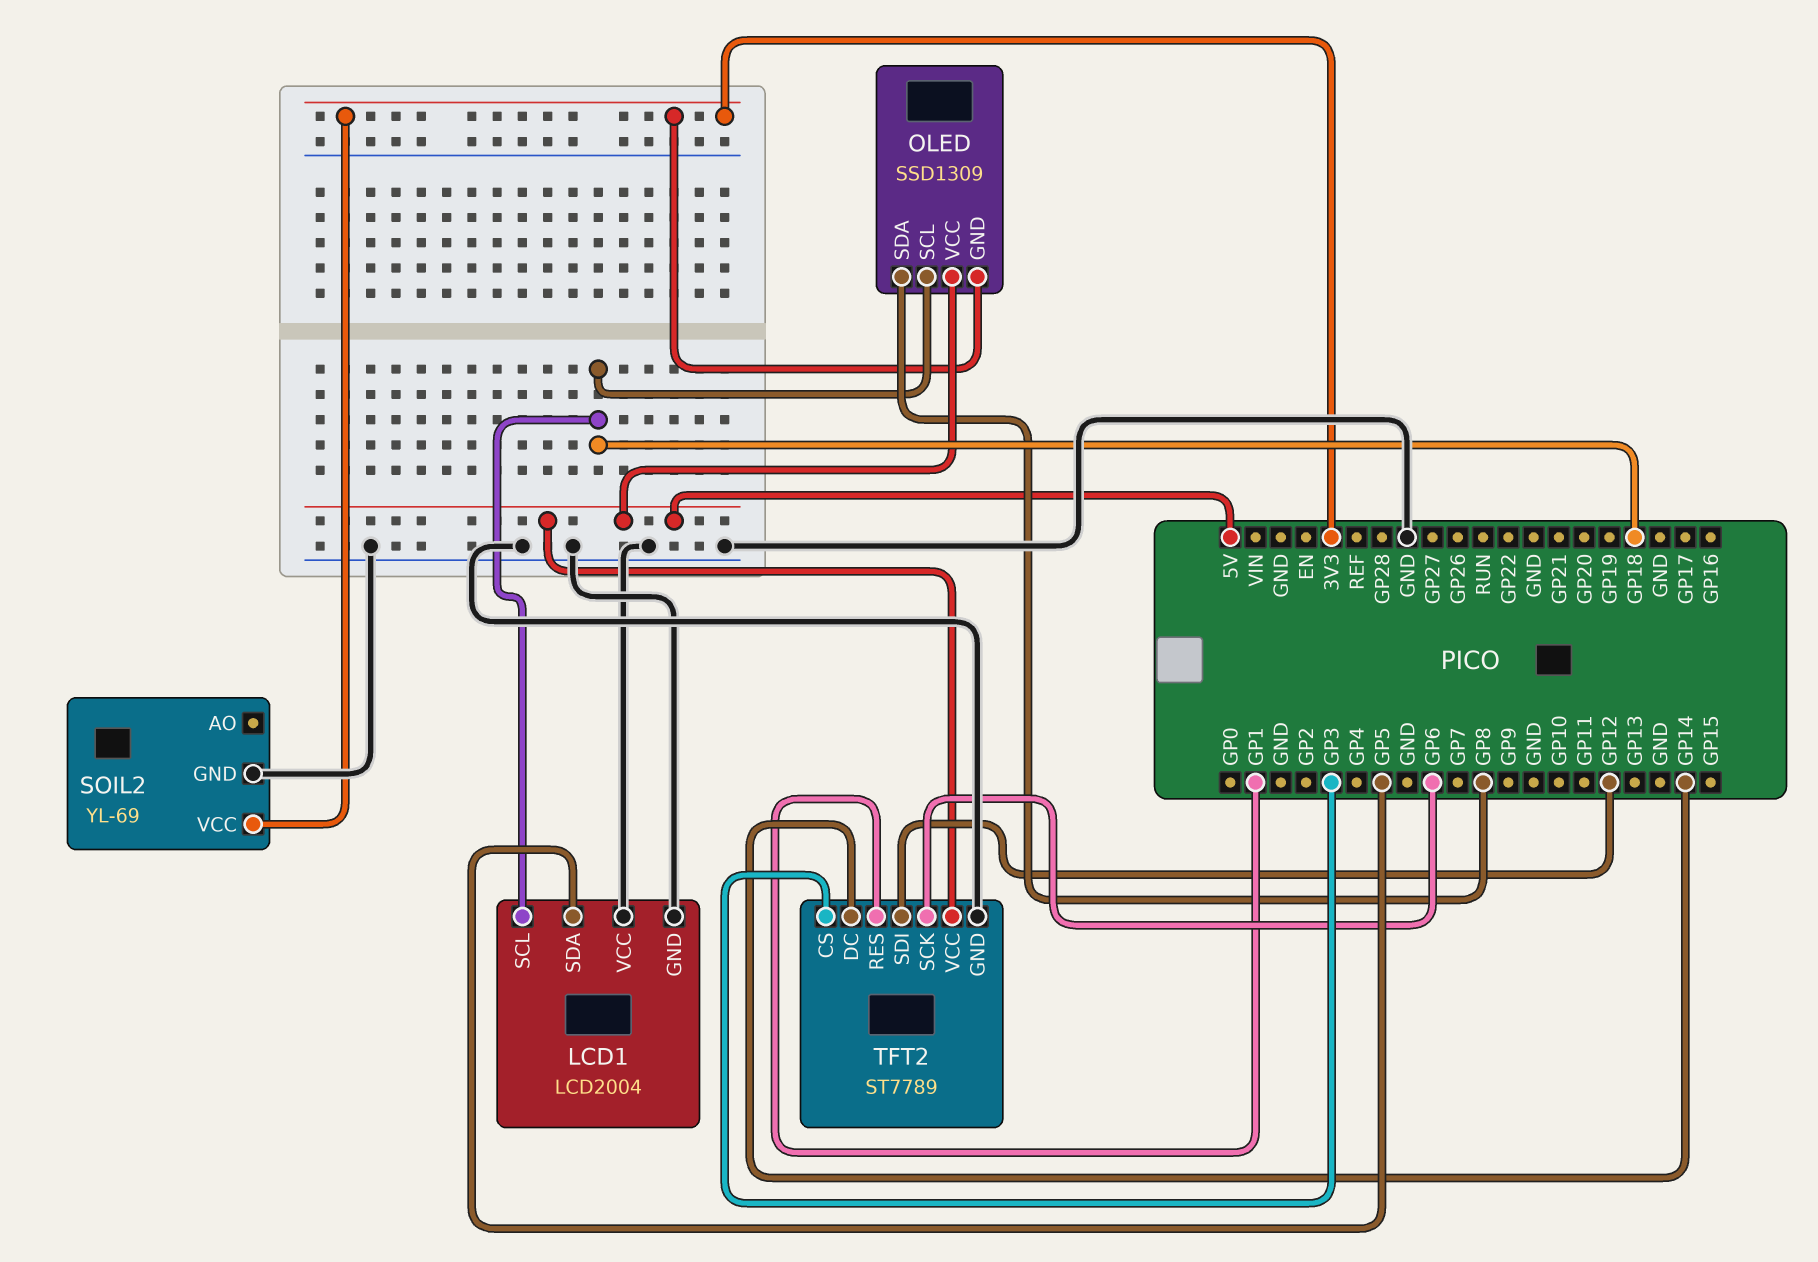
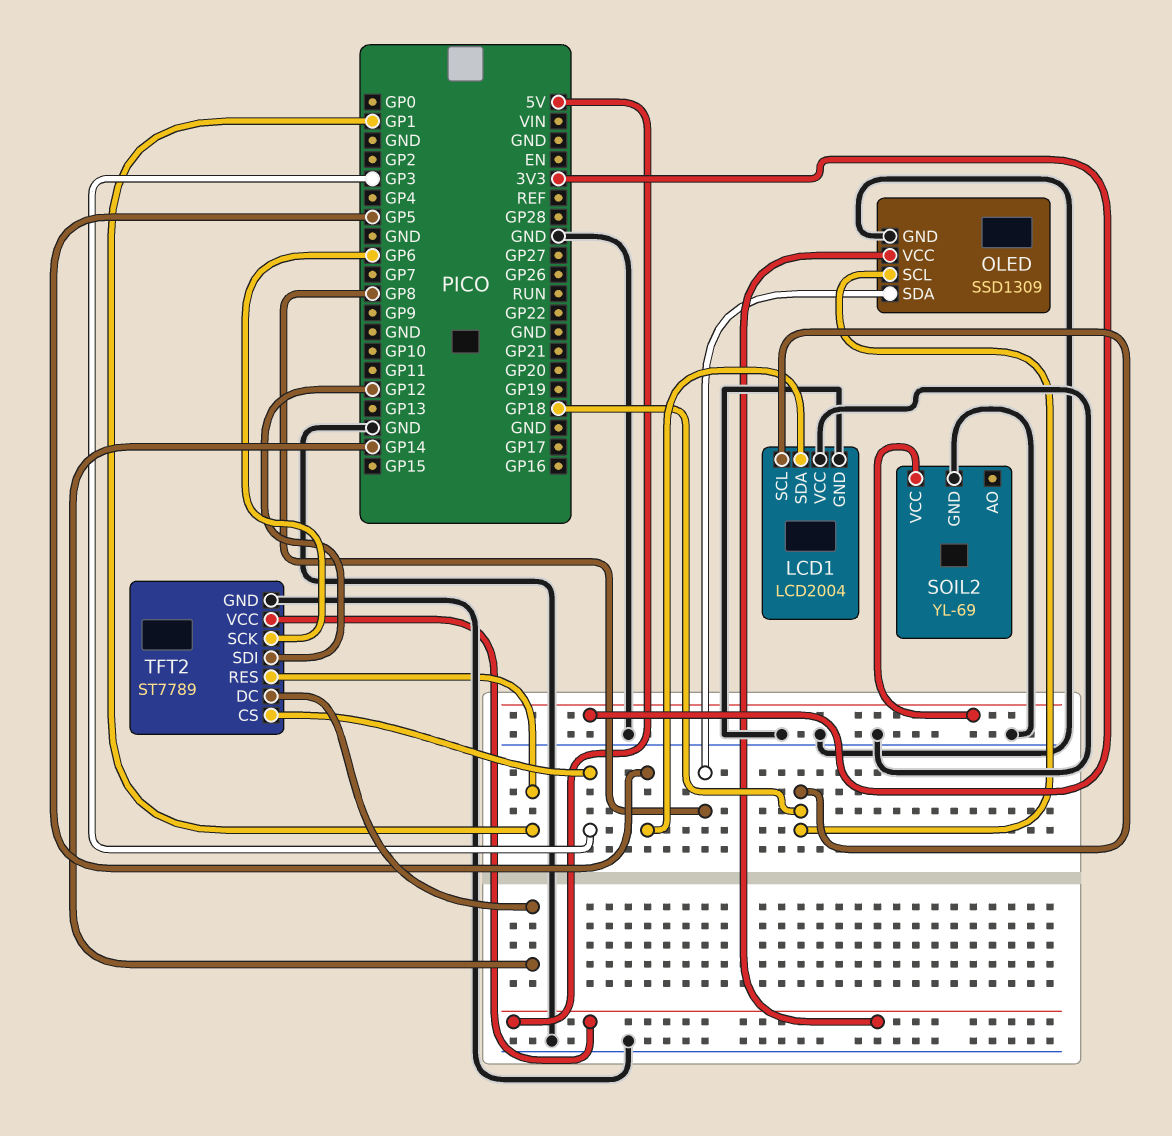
OLED pin GND: 3V3 -> GND

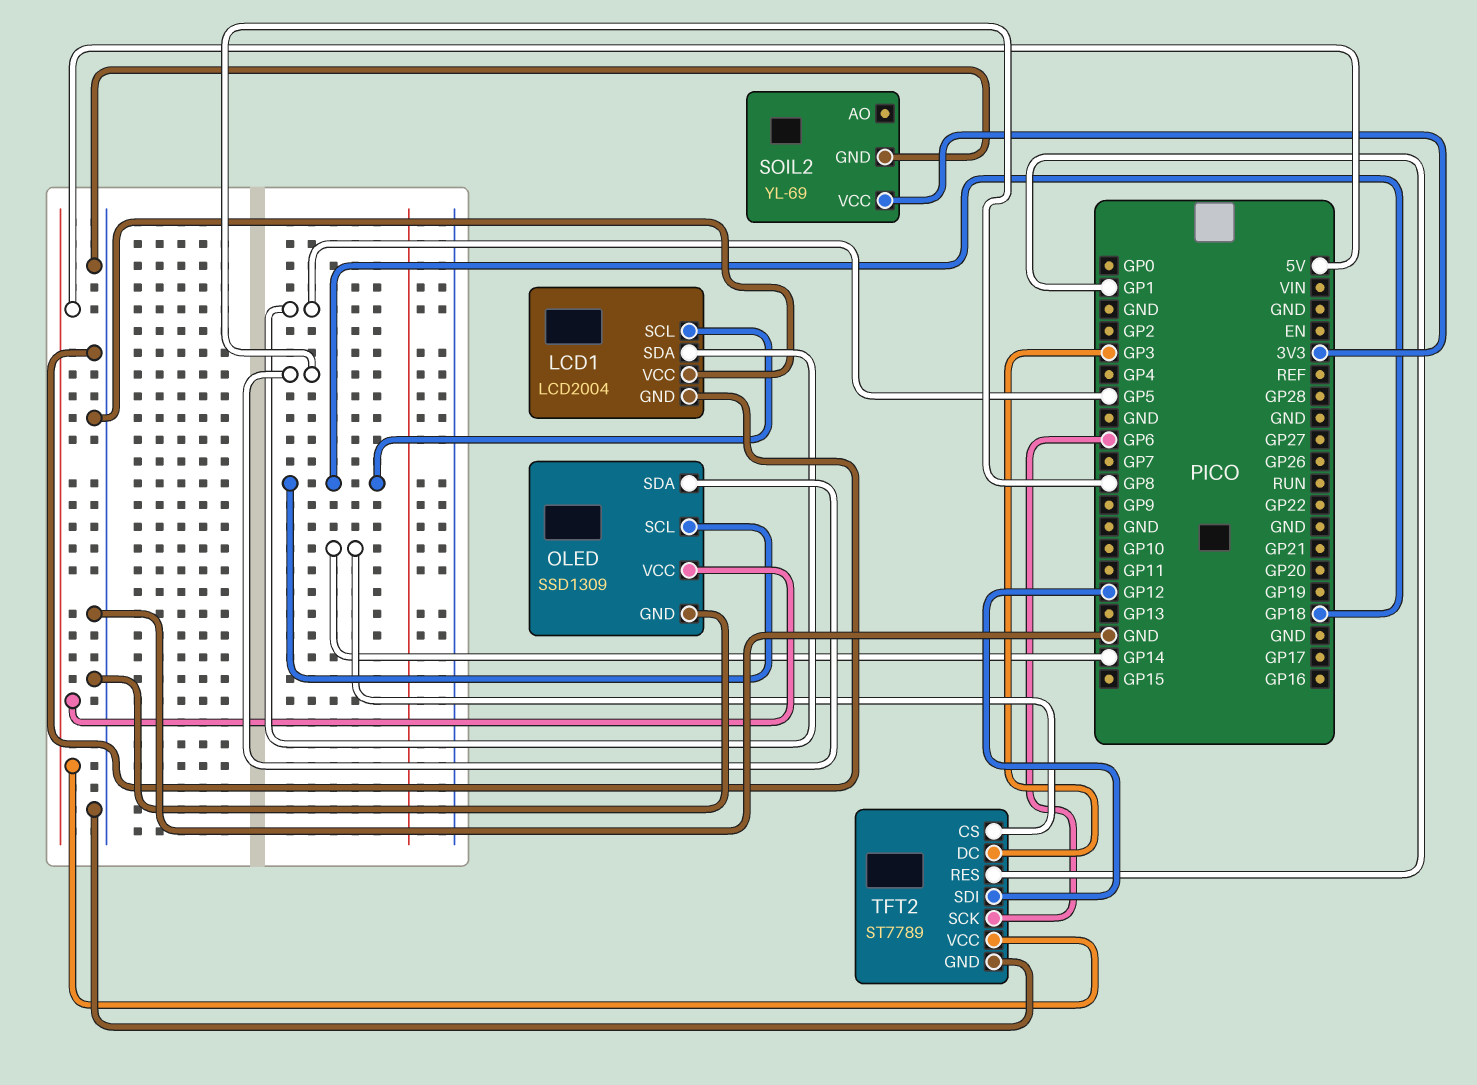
TFT2 pin CS: GP3 -> GP14
TFT2 pin DC: GP14 -> GP3

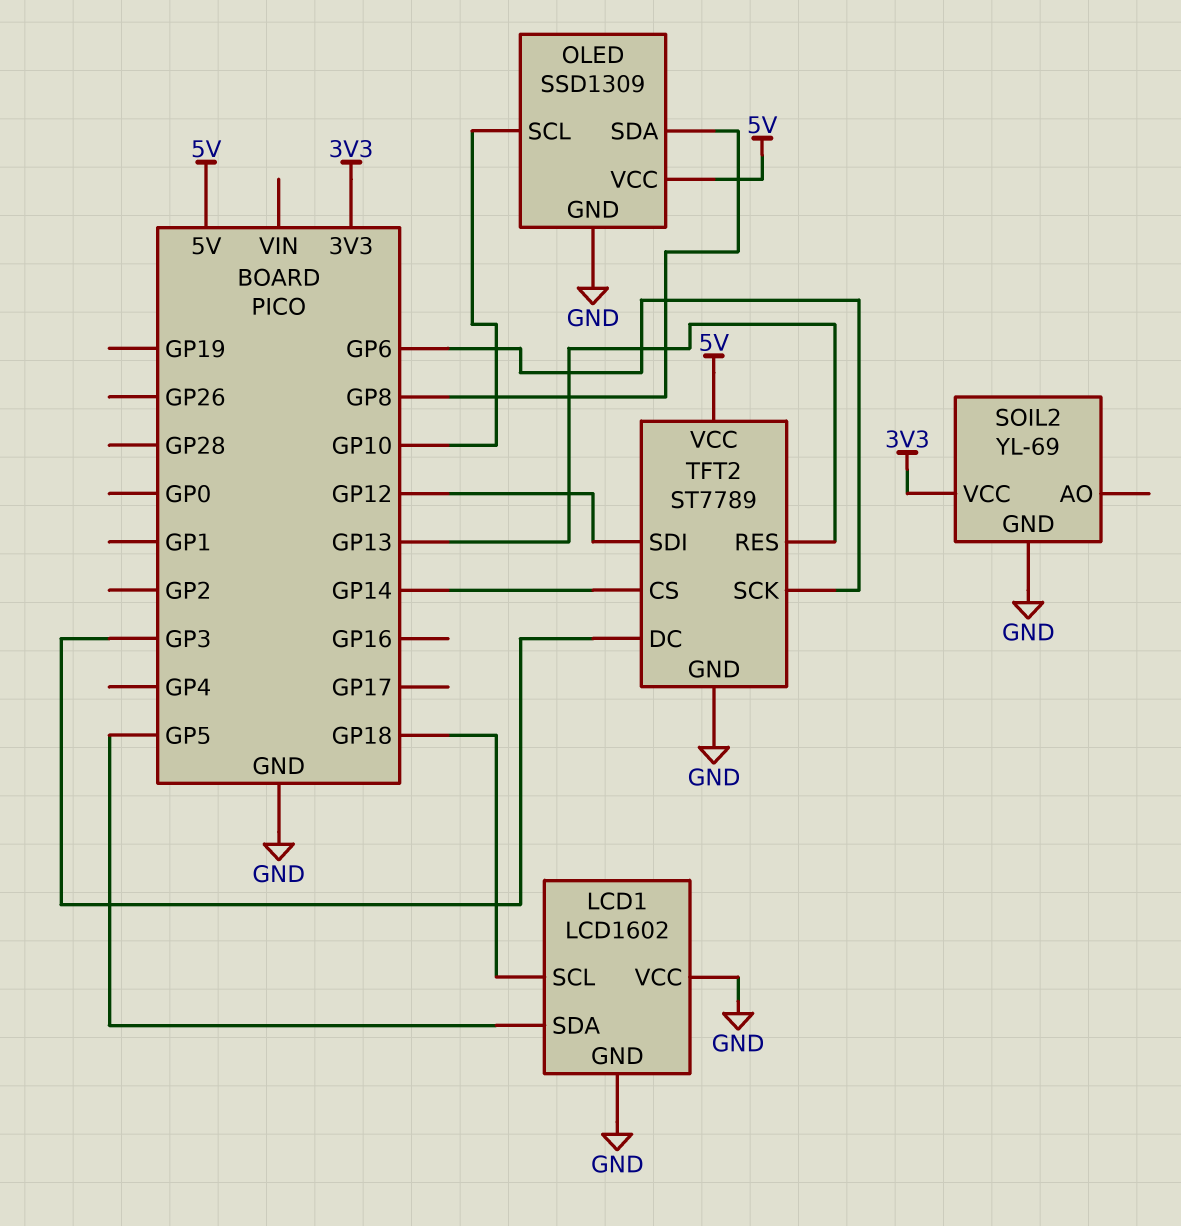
LCD1: LCD2004 -> LCD1602
OLED pin SCL: GP18 -> GP10
TFT2 pin RES: GP1 -> GP13

